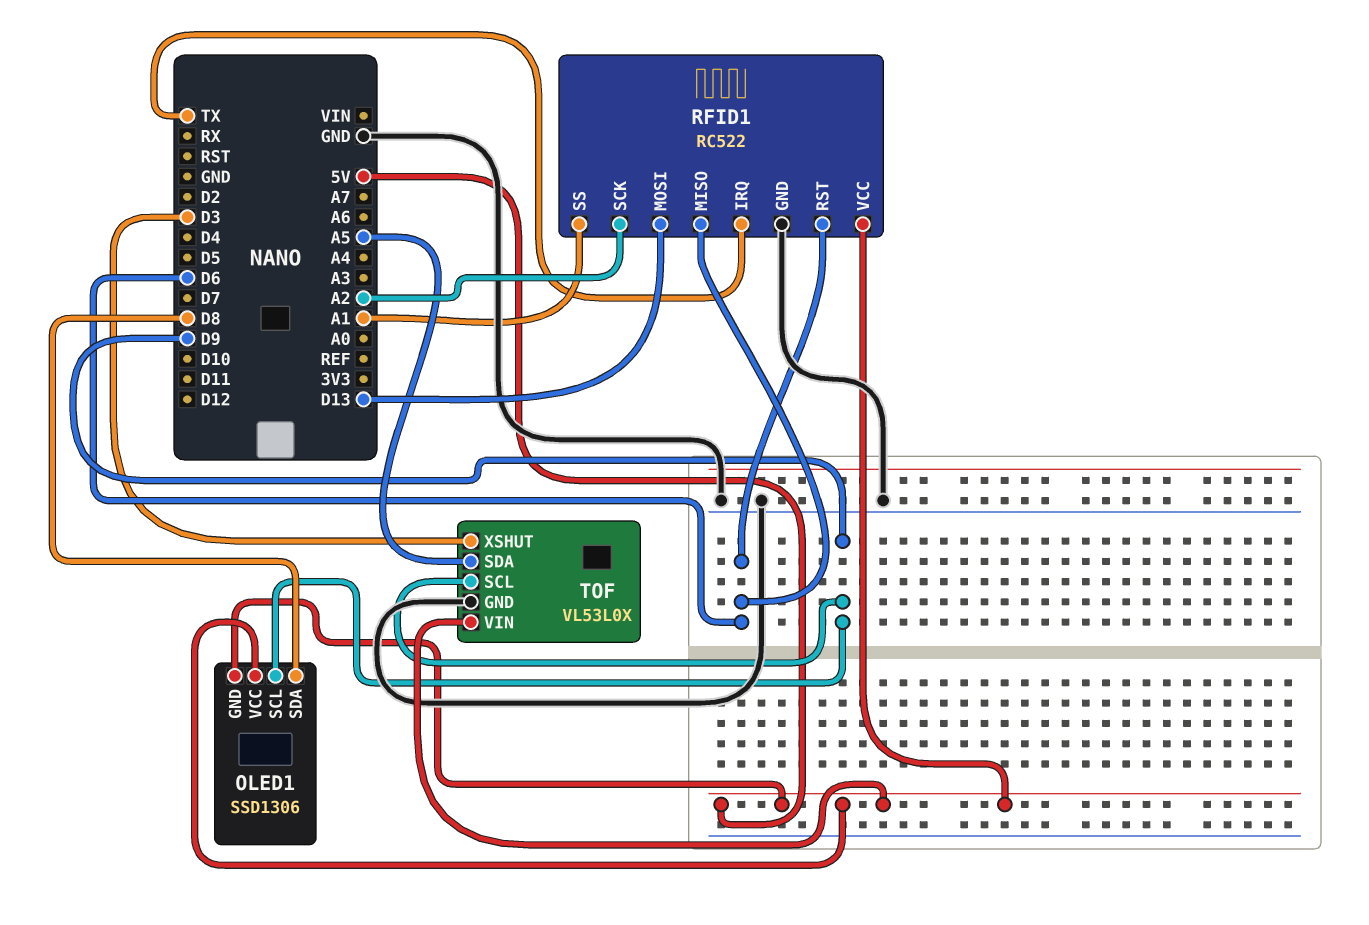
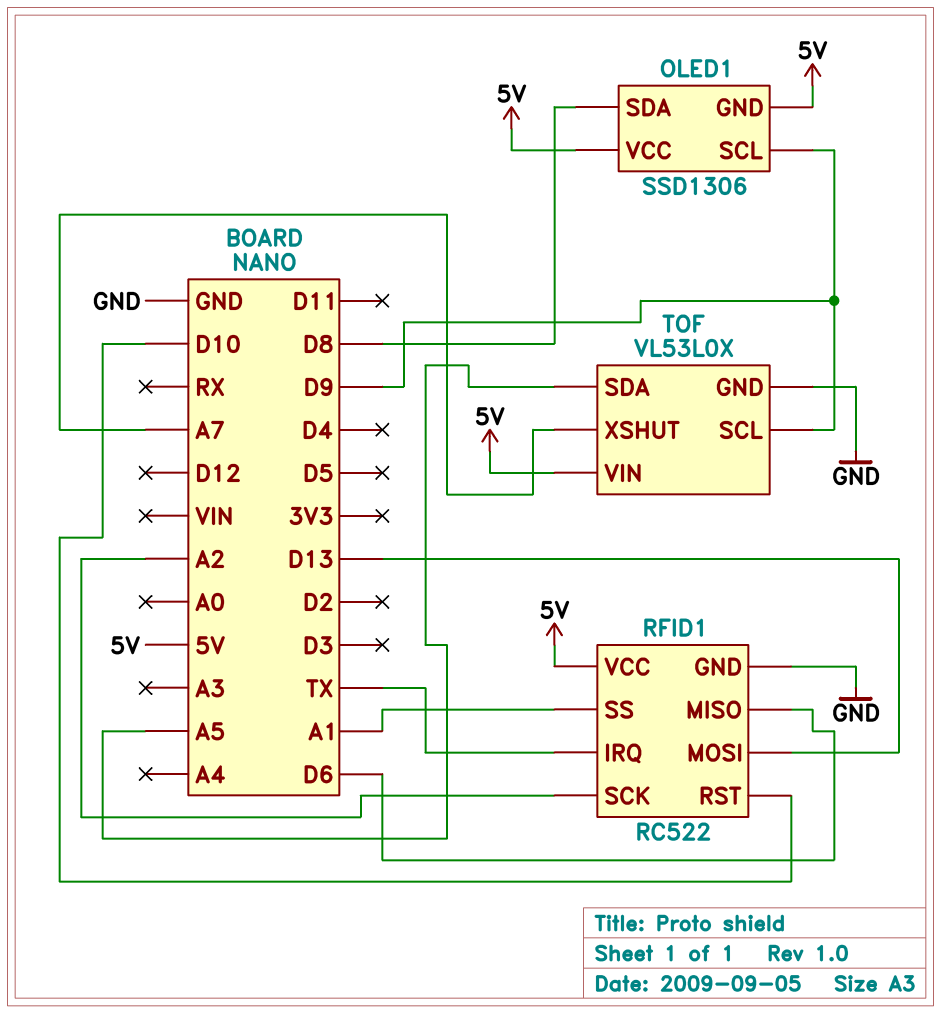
RFID1 pin RST: D6 -> D10
TOF pin XSHUT: D3 -> A7

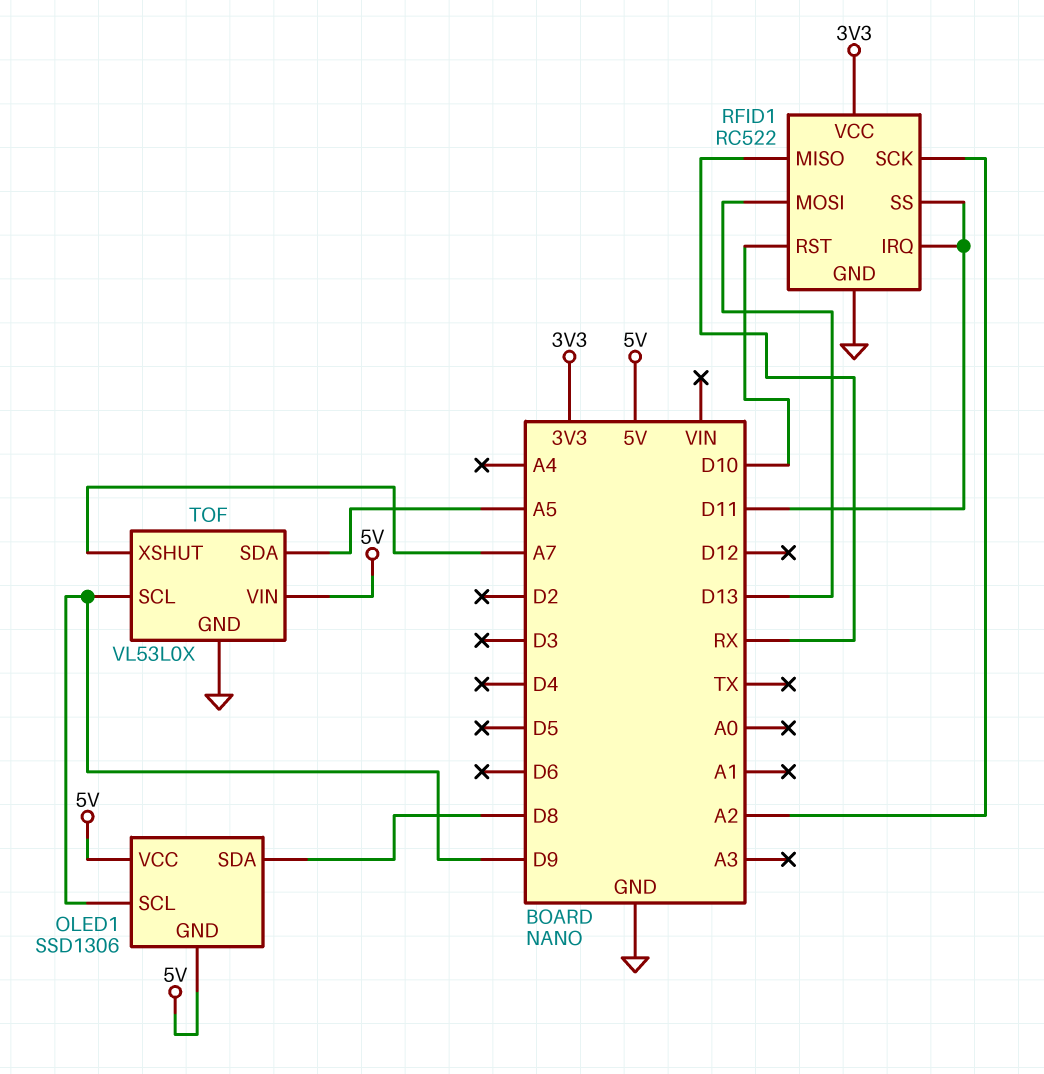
RFID1 pin IRQ: TX -> D11
RFID1 pin MISO: D6 -> RX
RFID1 pin SS: A1 -> D11
RFID1 pin VCC: 5V -> 3V3

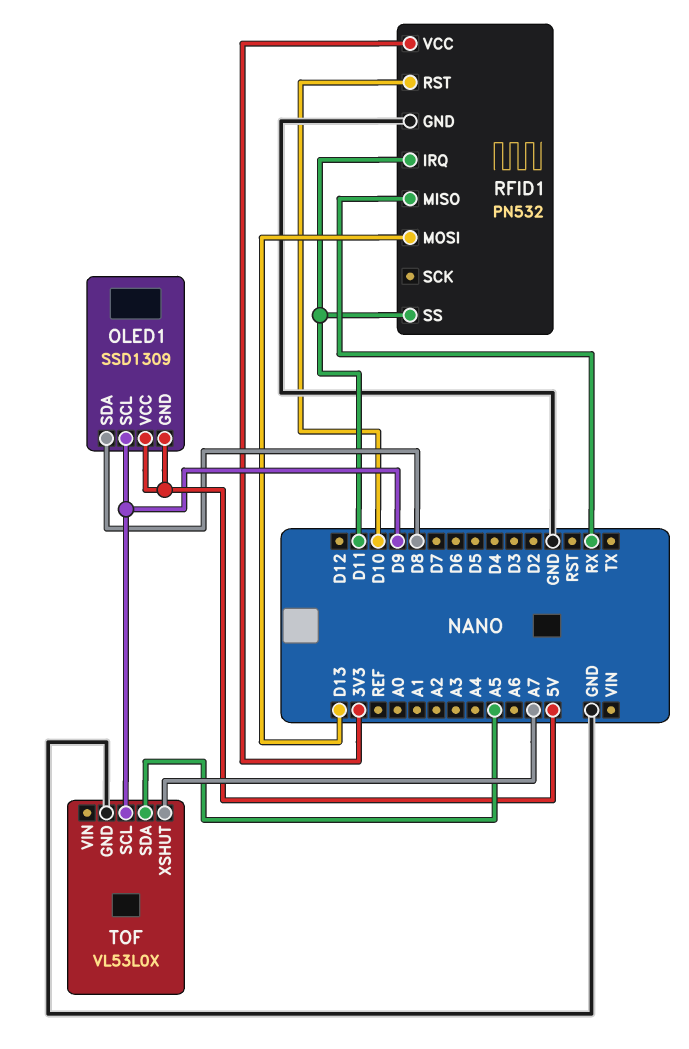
OLED1: SSD1306 -> SSD1309
RFID1: RC522 -> PN532
RFID1 pin SCK: A2 -> none
TOF pin VIN: 5V -> none

